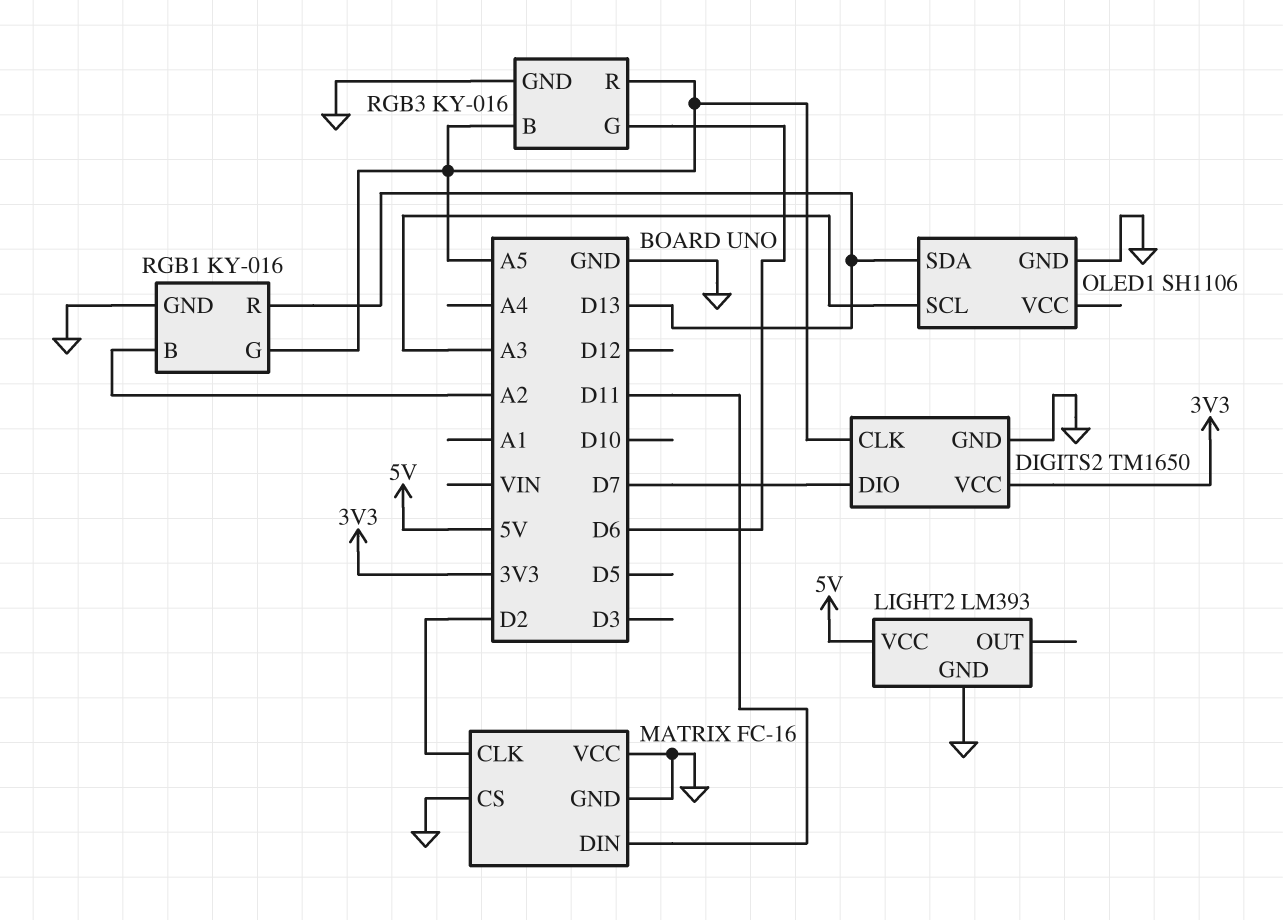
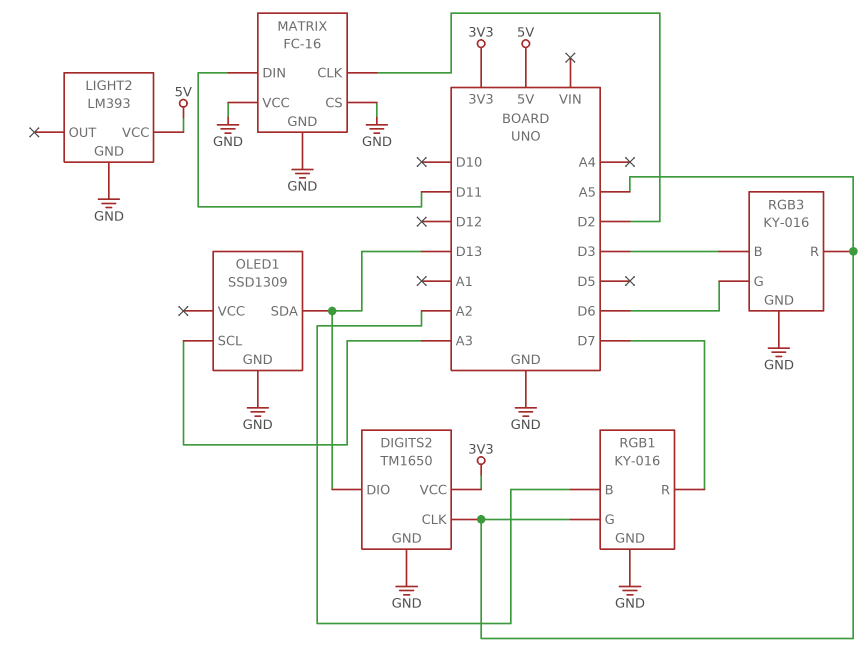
DIGITS2 pin DIO: D7 -> D13
OLED1: SH1106 -> SSD1309
RGB1 pin R: D13 -> D7
RGB3 pin B: A5 -> D3

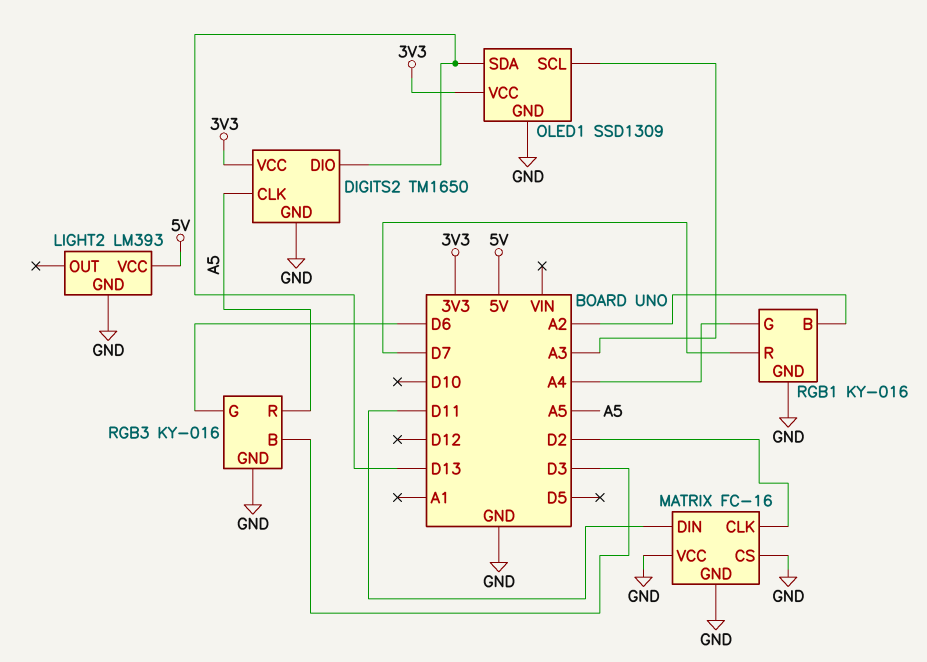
OLED1 pin VCC: none -> 3V3
RGB1 pin G: A5 -> A4

